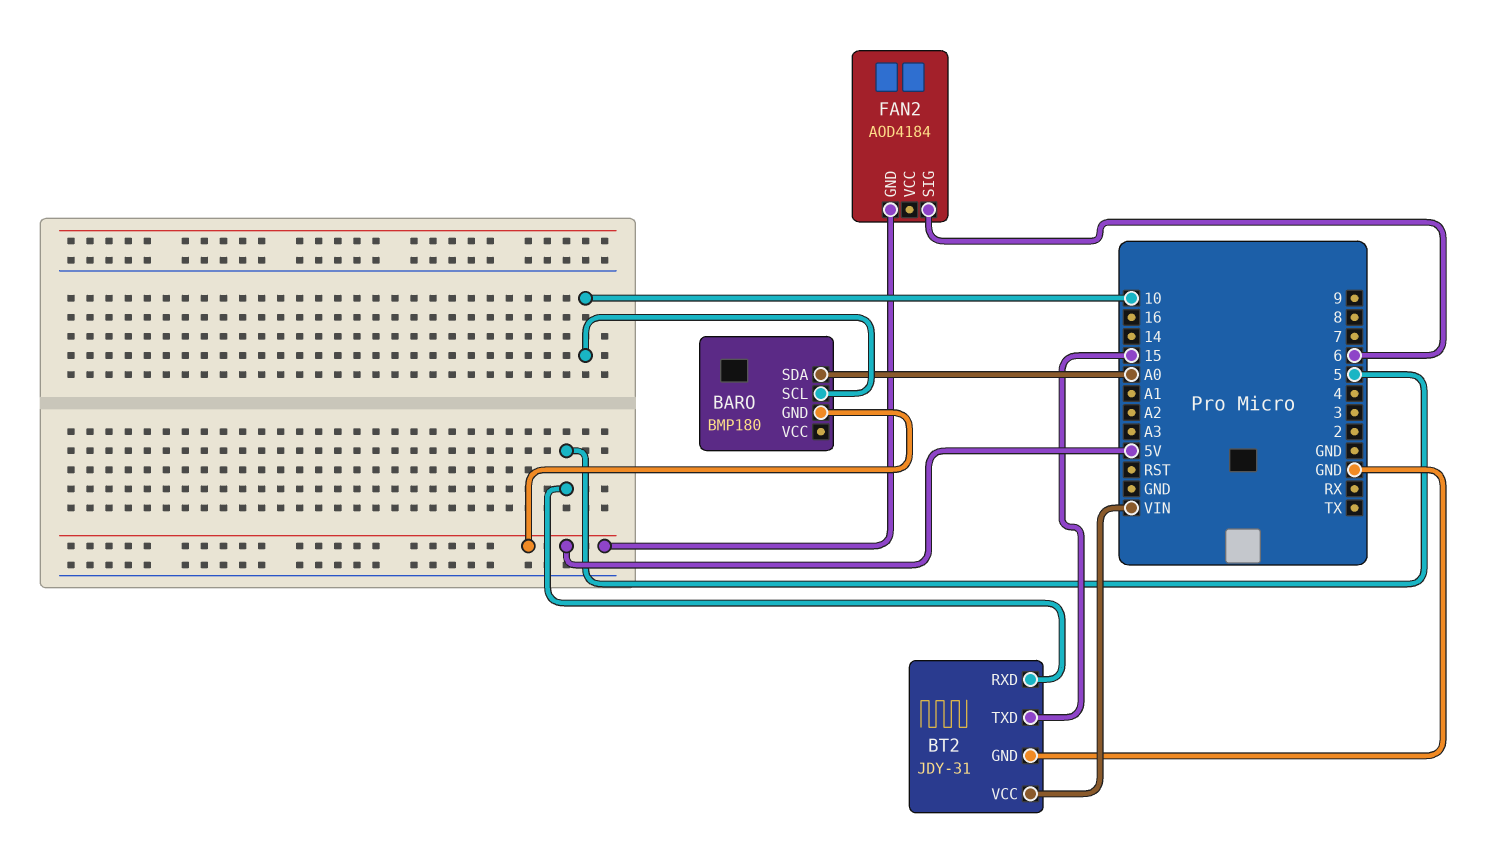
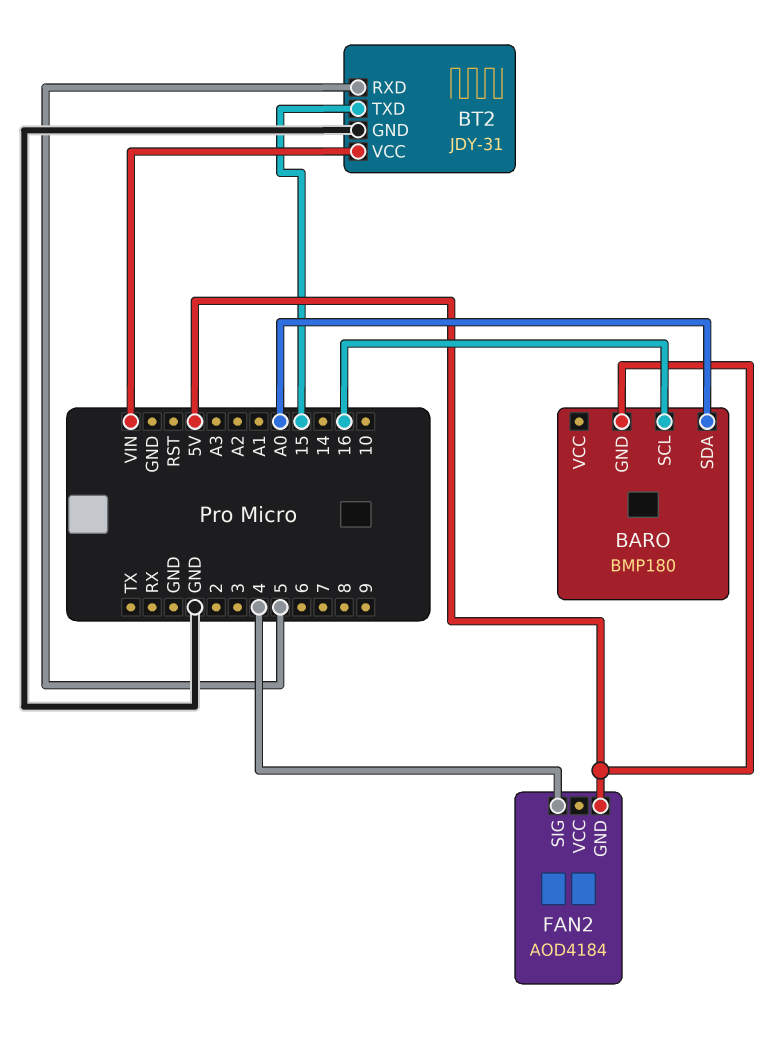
BARO pin SCL: 10 -> 16
FAN2 pin SIG: 6 -> 4

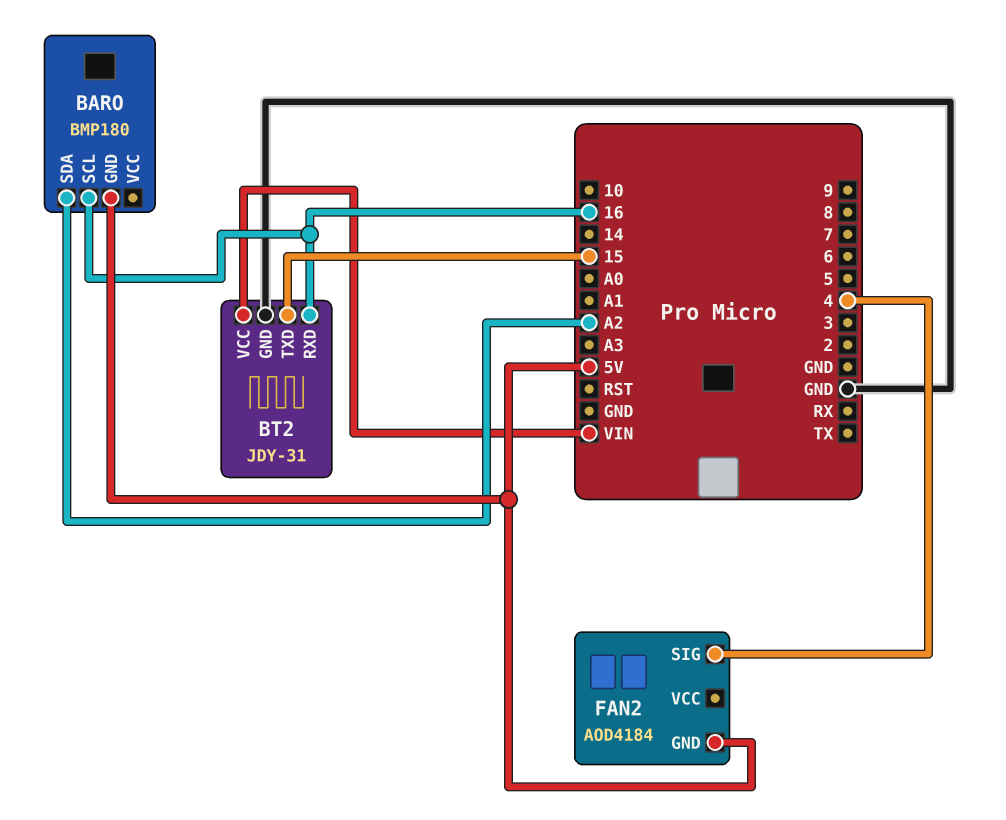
BARO pin SDA: A0 -> A2
BT2 pin RXD: 5 -> 16

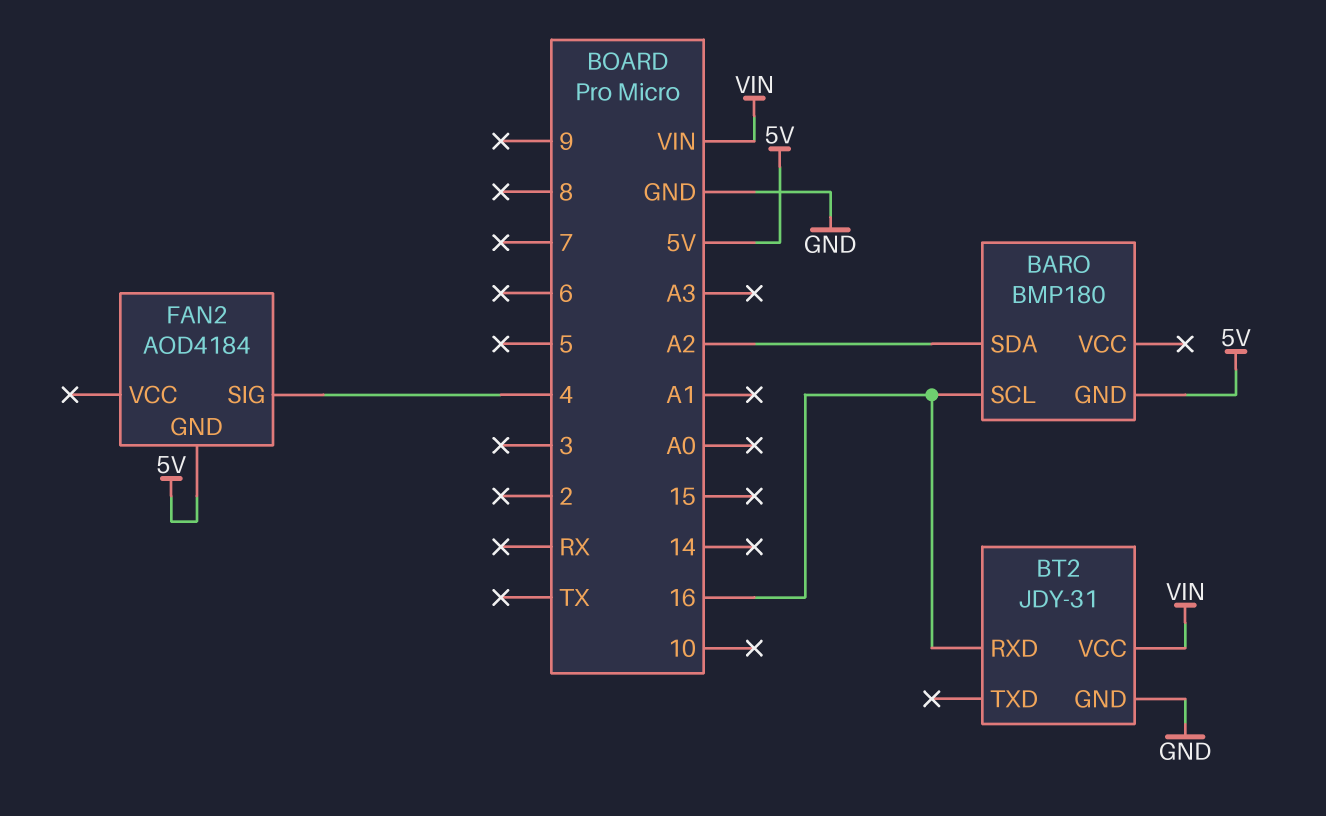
BT2 pin TXD: 15 -> none

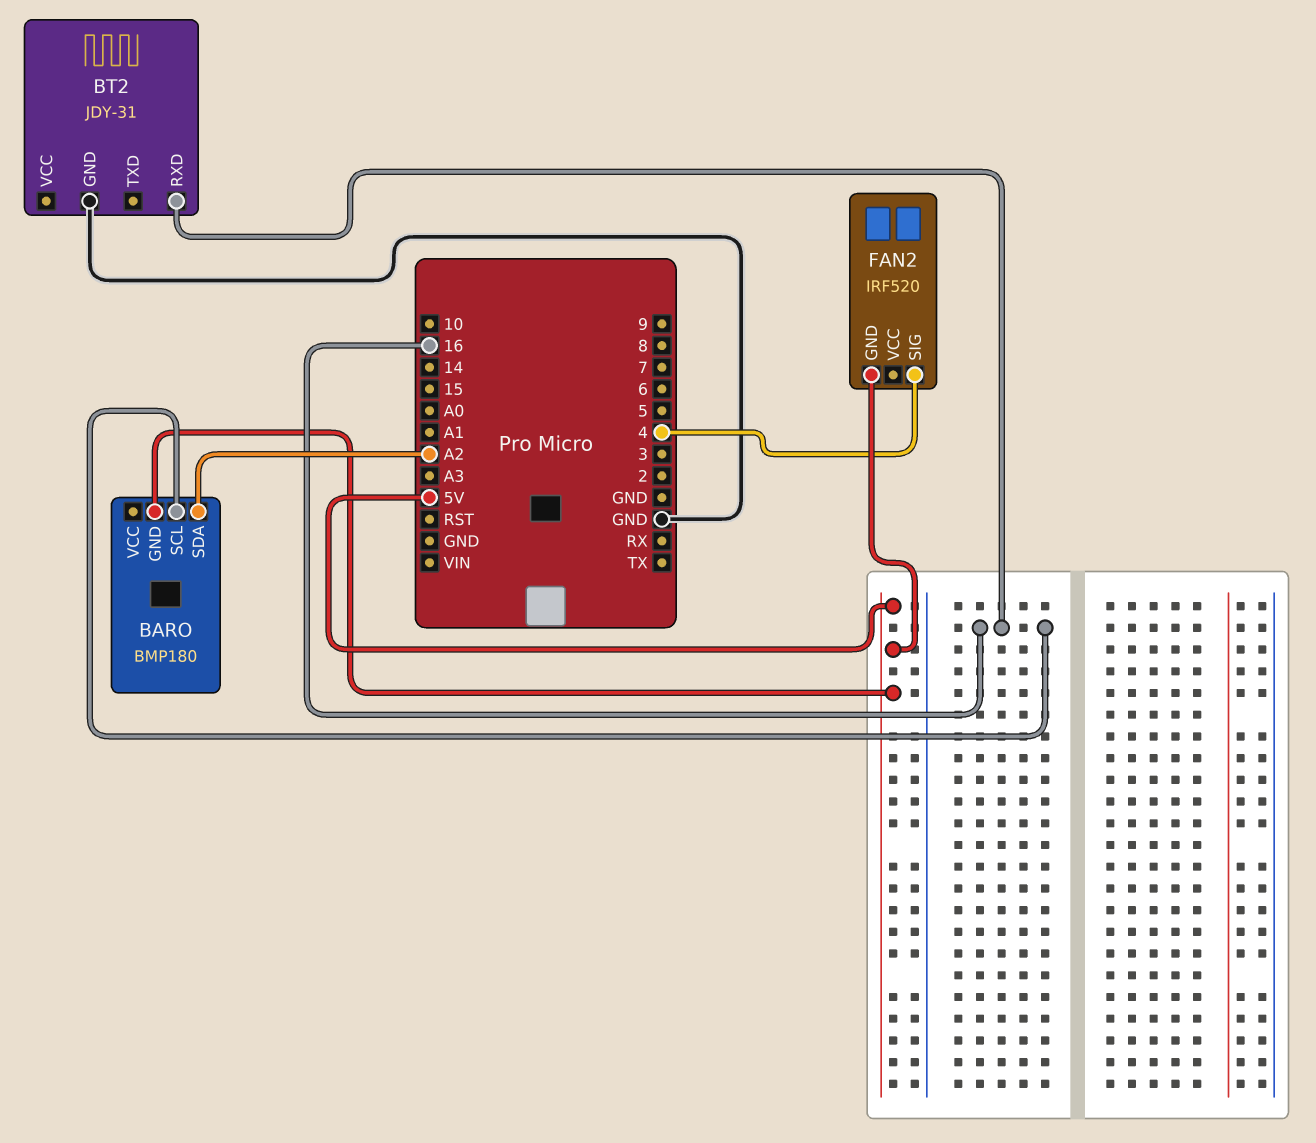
BT2 pin VCC: VIN -> none
FAN2: AOD4184 -> IRF520

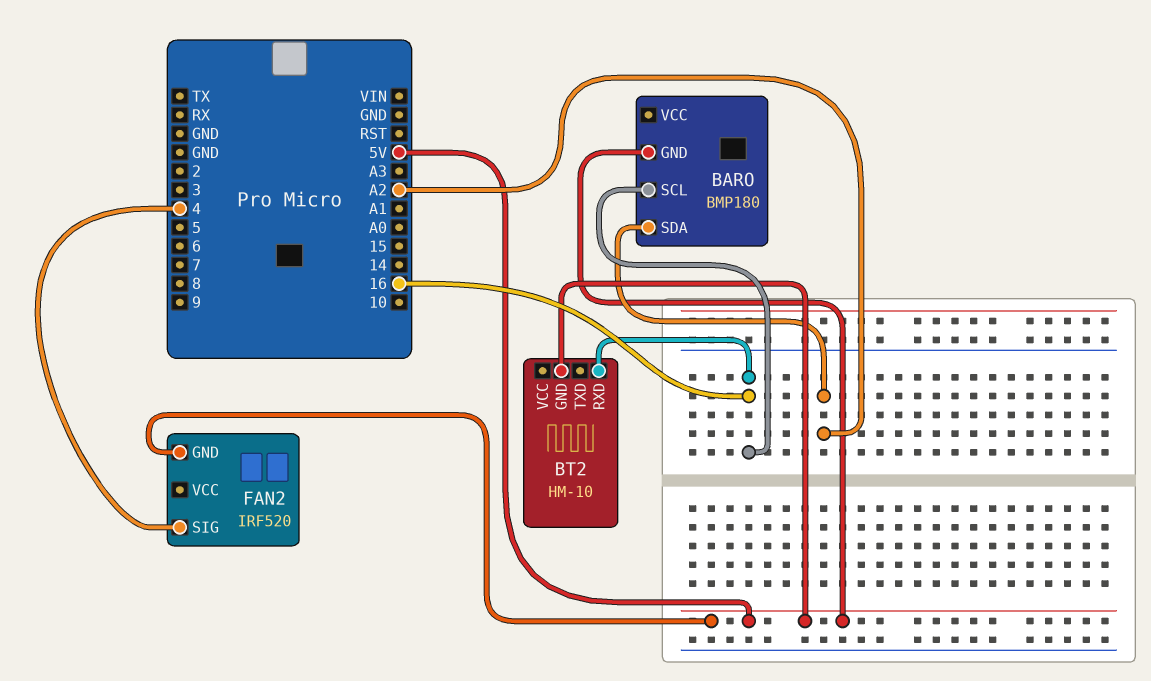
BT2: JDY-31 -> HM-10
BT2 pin GND: GND -> 5V

